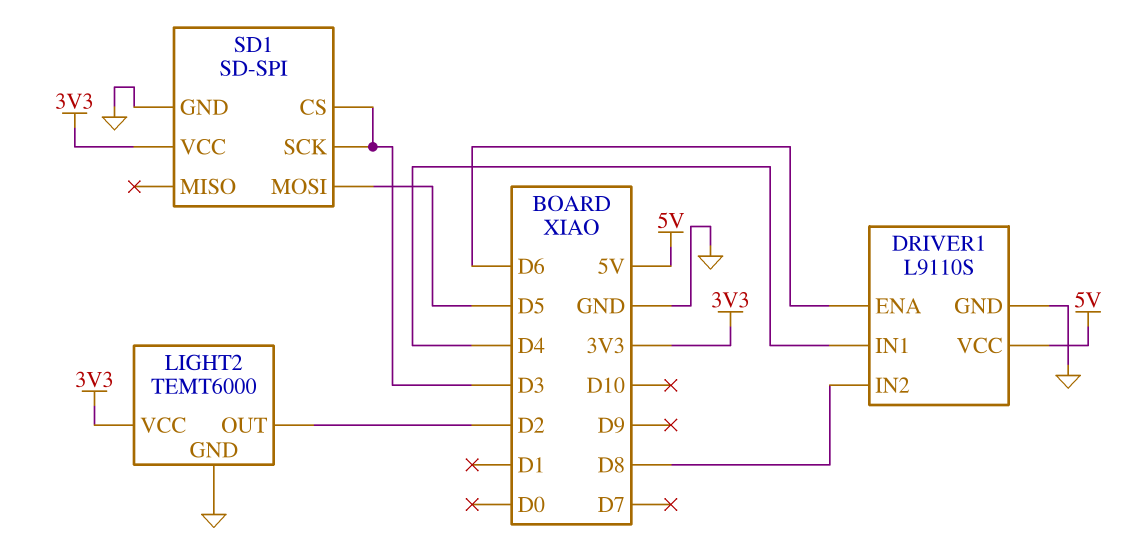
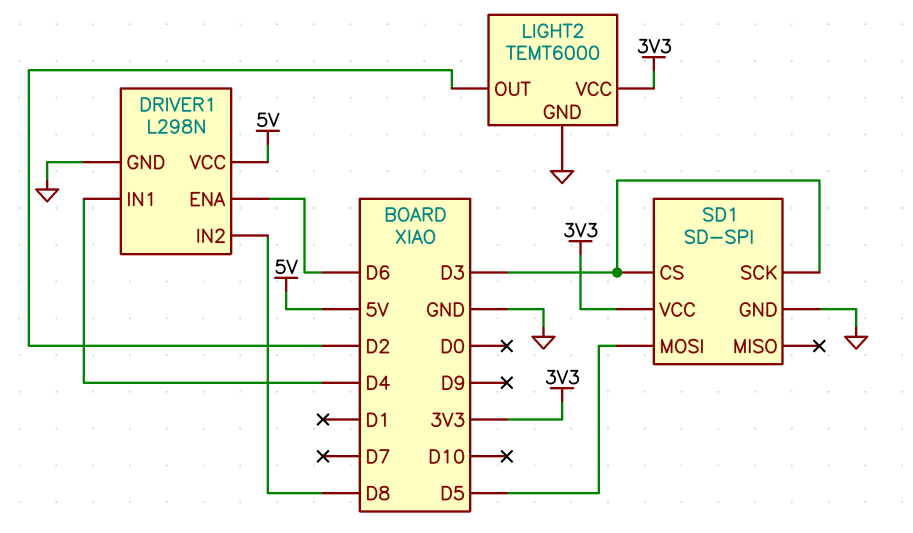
DRIVER1: L9110S -> L298N

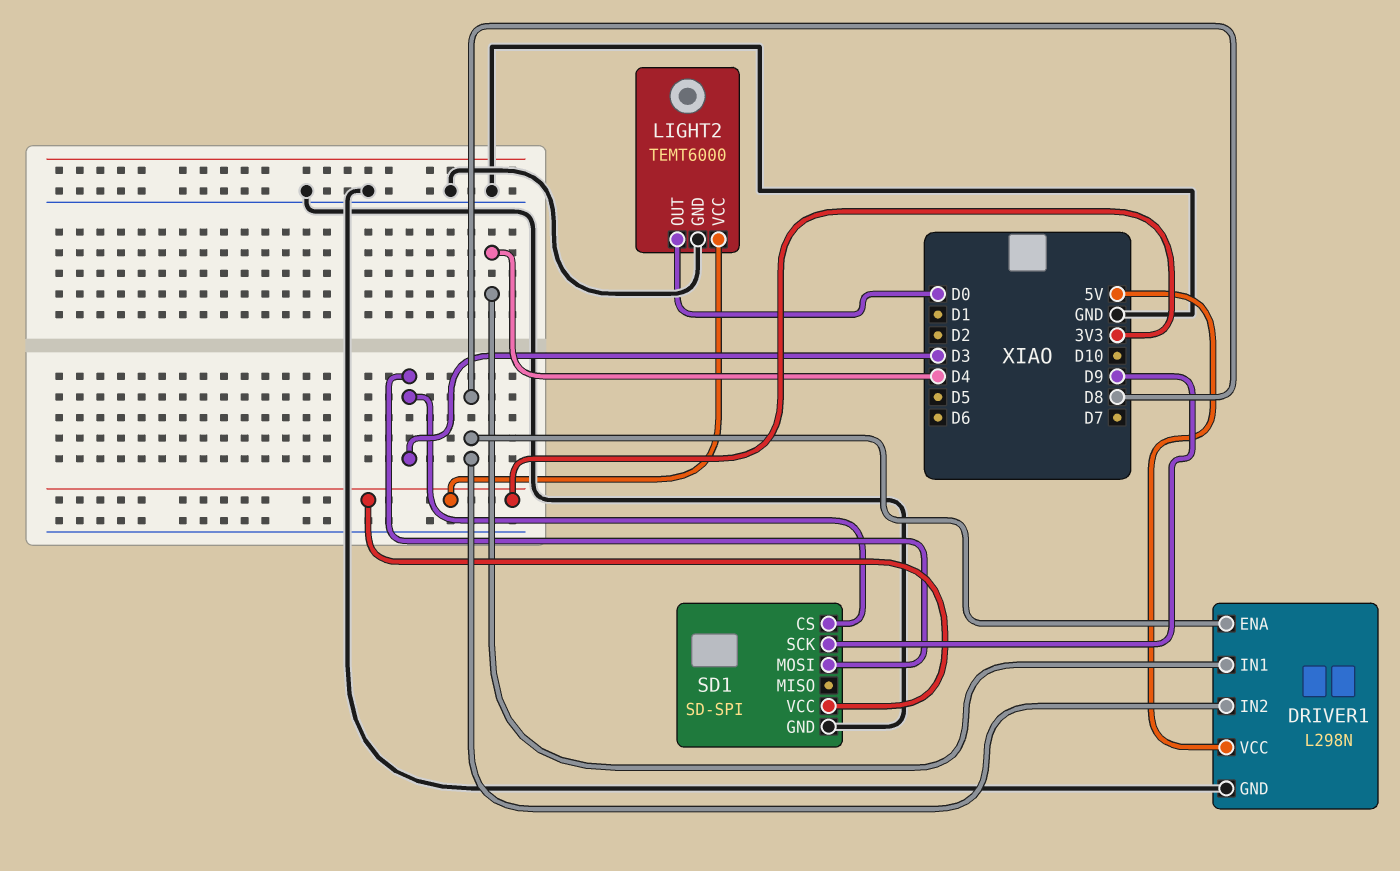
DRIVER1 pin ENA: D6 -> D8
LIGHT2 pin OUT: D2 -> D0
SD1 pin MOSI: D5 -> D3
SD1 pin SCK: D3 -> D9

